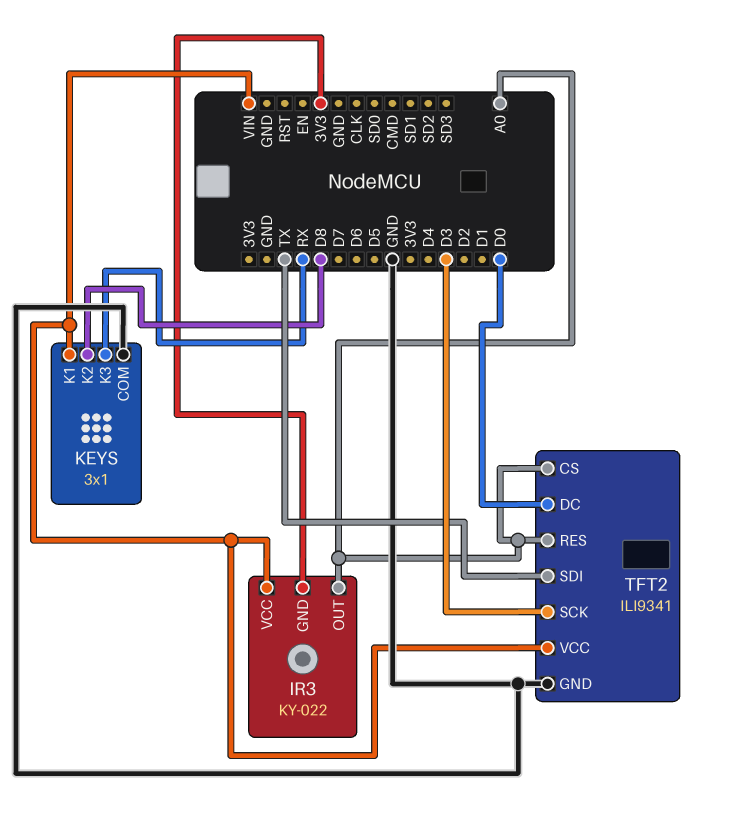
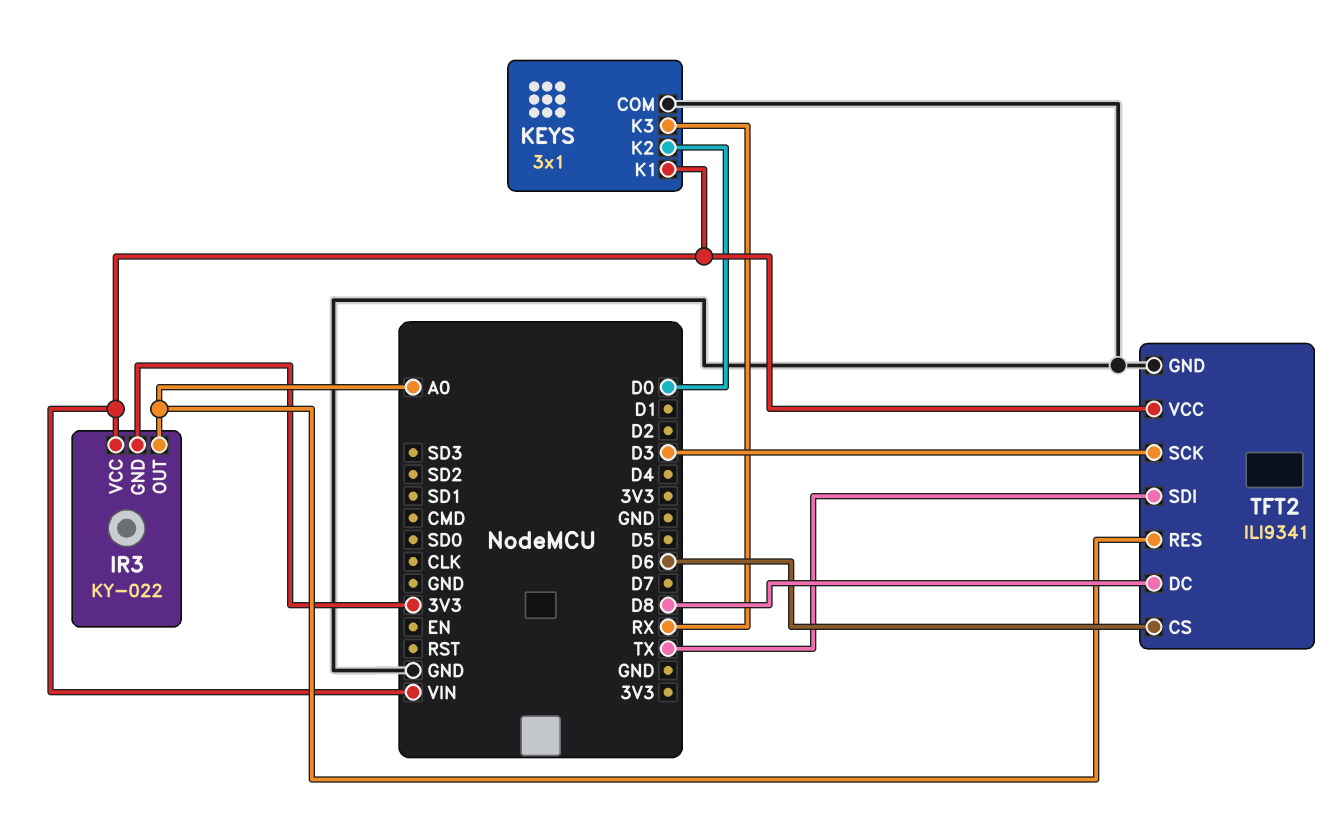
KEYS pin K2: D8 -> D0
TFT2 pin CS: A0 -> D6
TFT2 pin DC: D0 -> D8

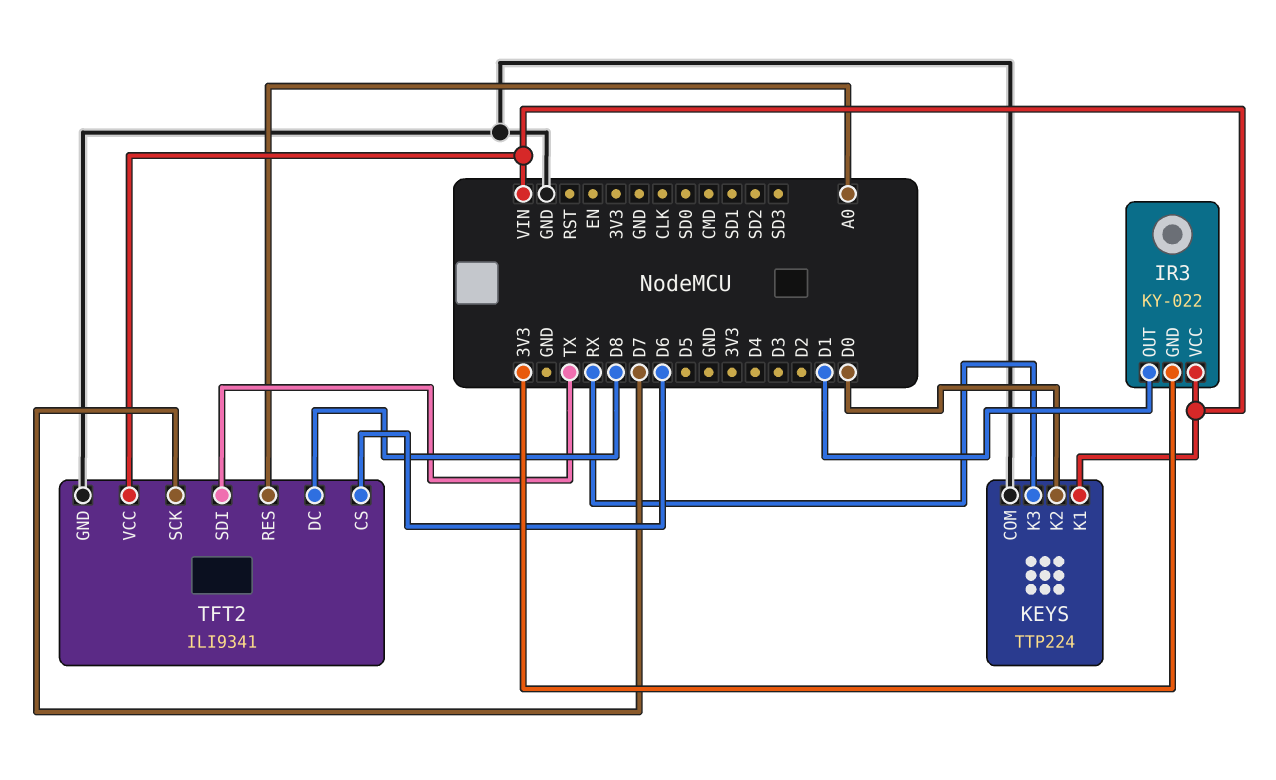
IR3 pin OUT: A0 -> D1
KEYS: 3x1 -> TTP224
TFT2 pin SCK: D3 -> D7

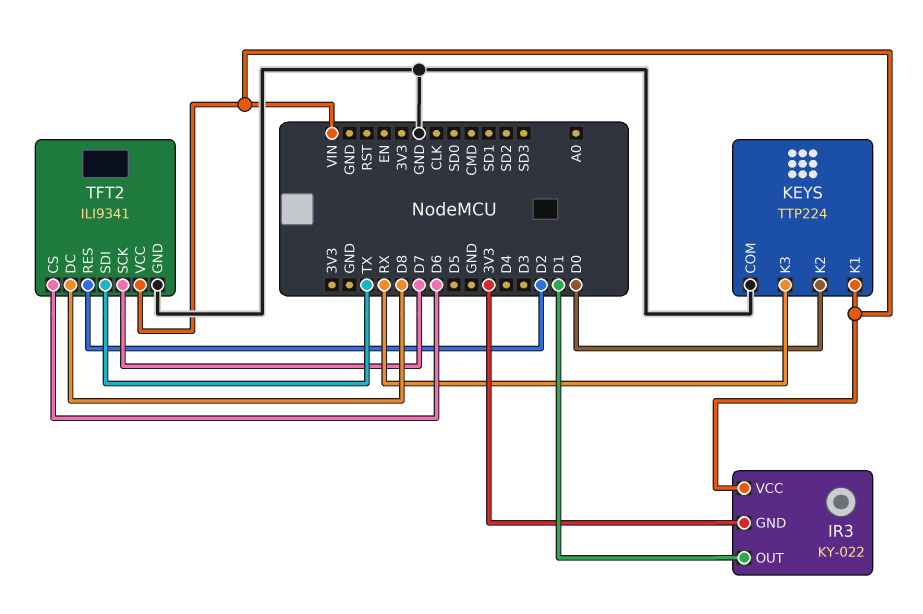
TFT2 pin RES: A0 -> D2

